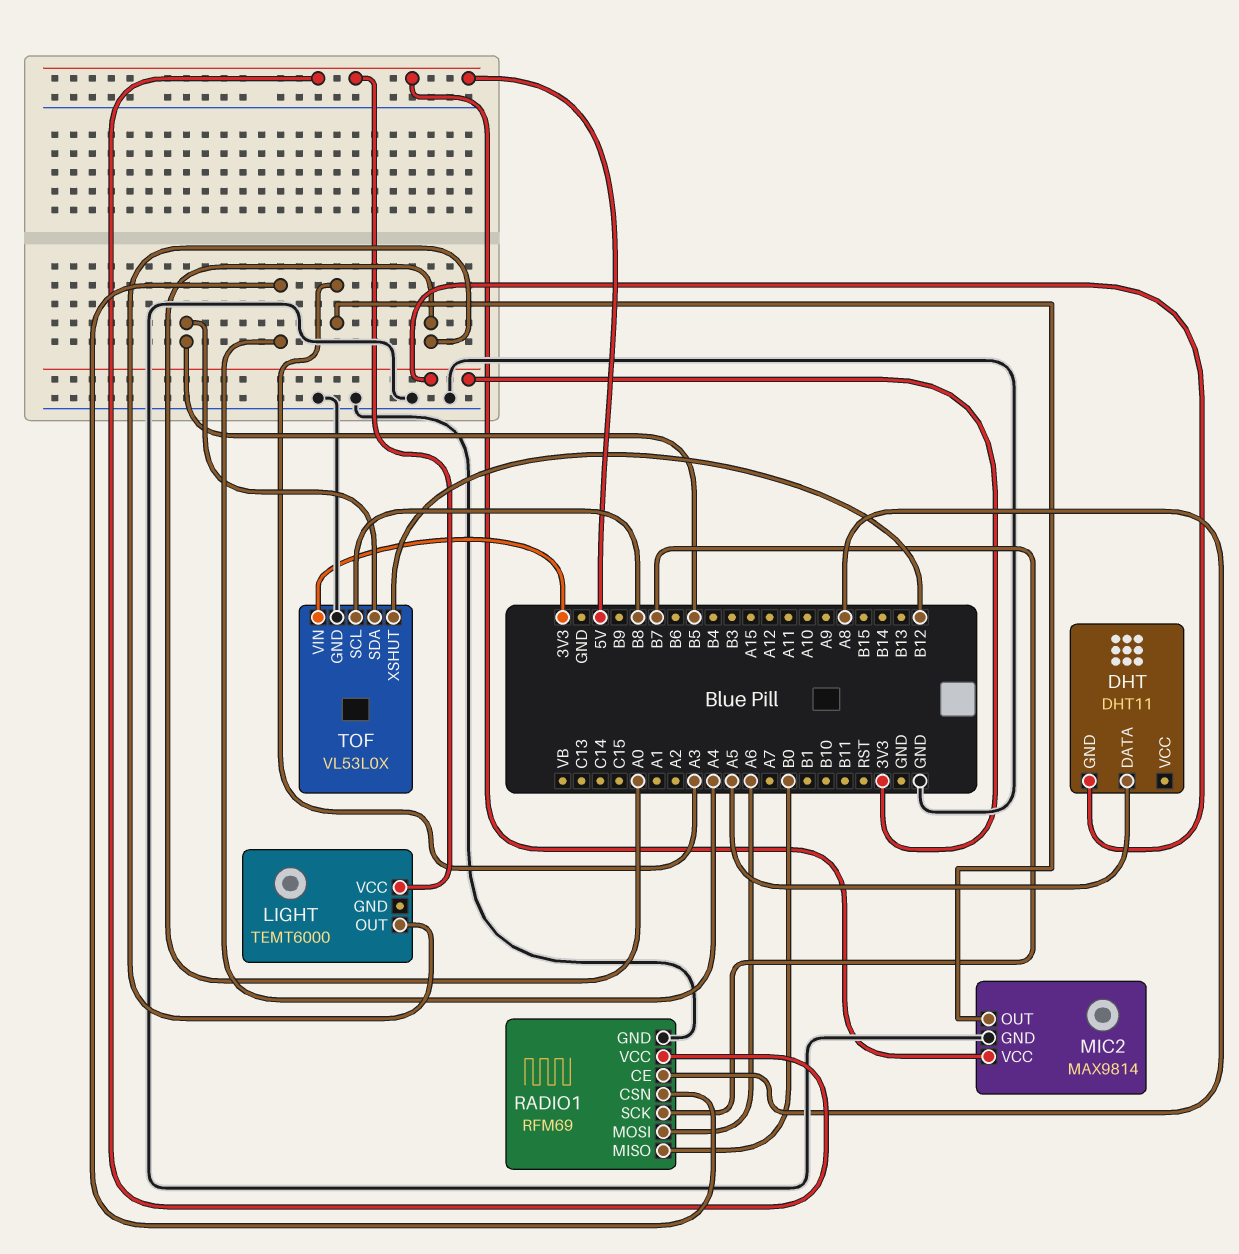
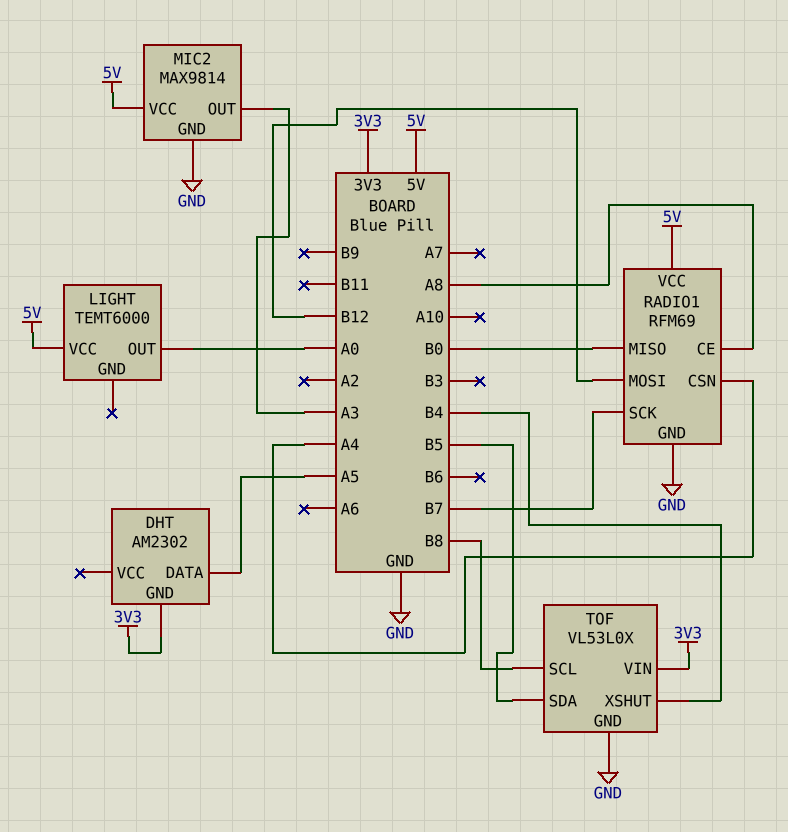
DHT: DHT11 -> AM2302
RADIO1 pin MOSI: A6 -> B12
TOF pin XSHUT: B12 -> B4

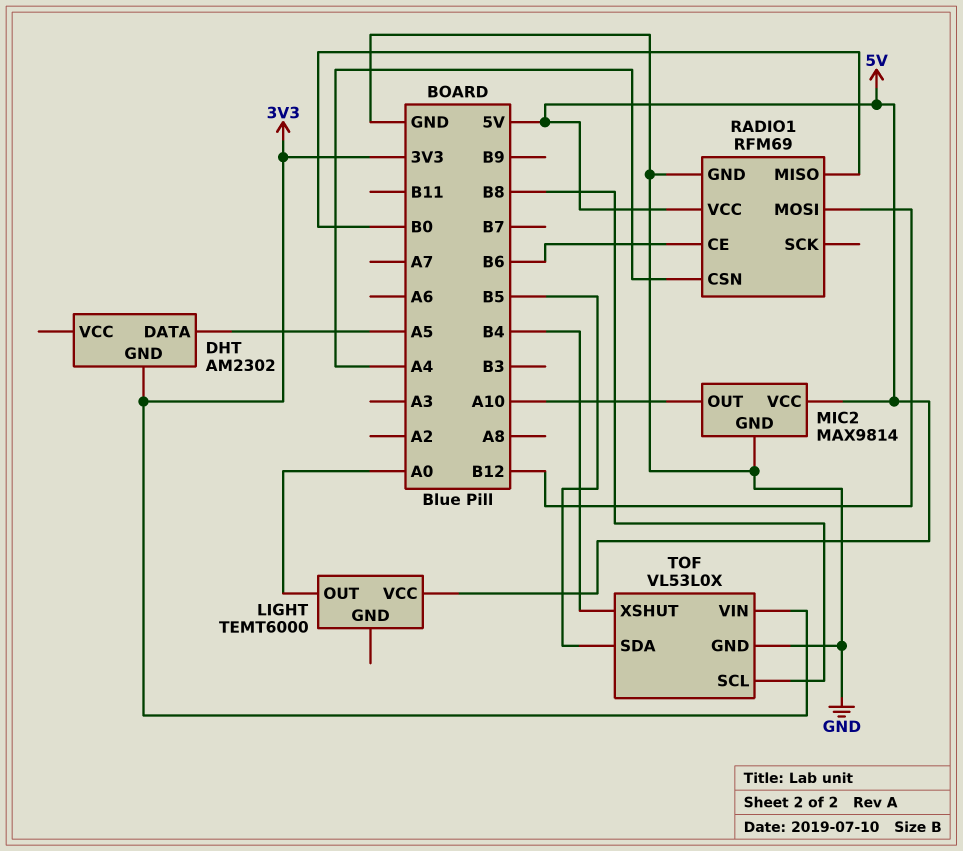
MIC2 pin OUT: A3 -> A10
RADIO1 pin CE: A8 -> B6
RADIO1 pin SCK: B7 -> none

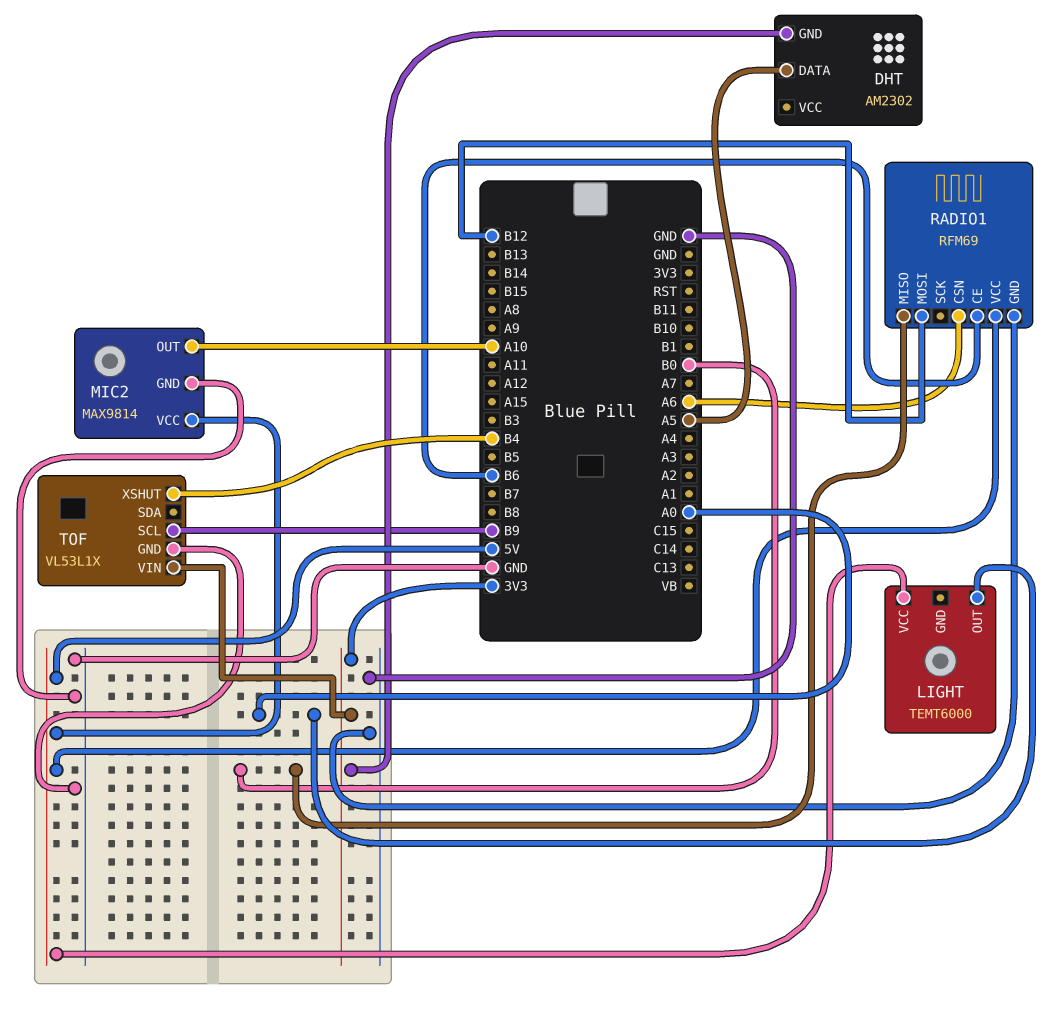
RADIO1 pin CSN: A4 -> A6
TOF: VL53L0X -> VL53L1X
TOF pin SCL: B8 -> B9
TOF pin SDA: B5 -> none

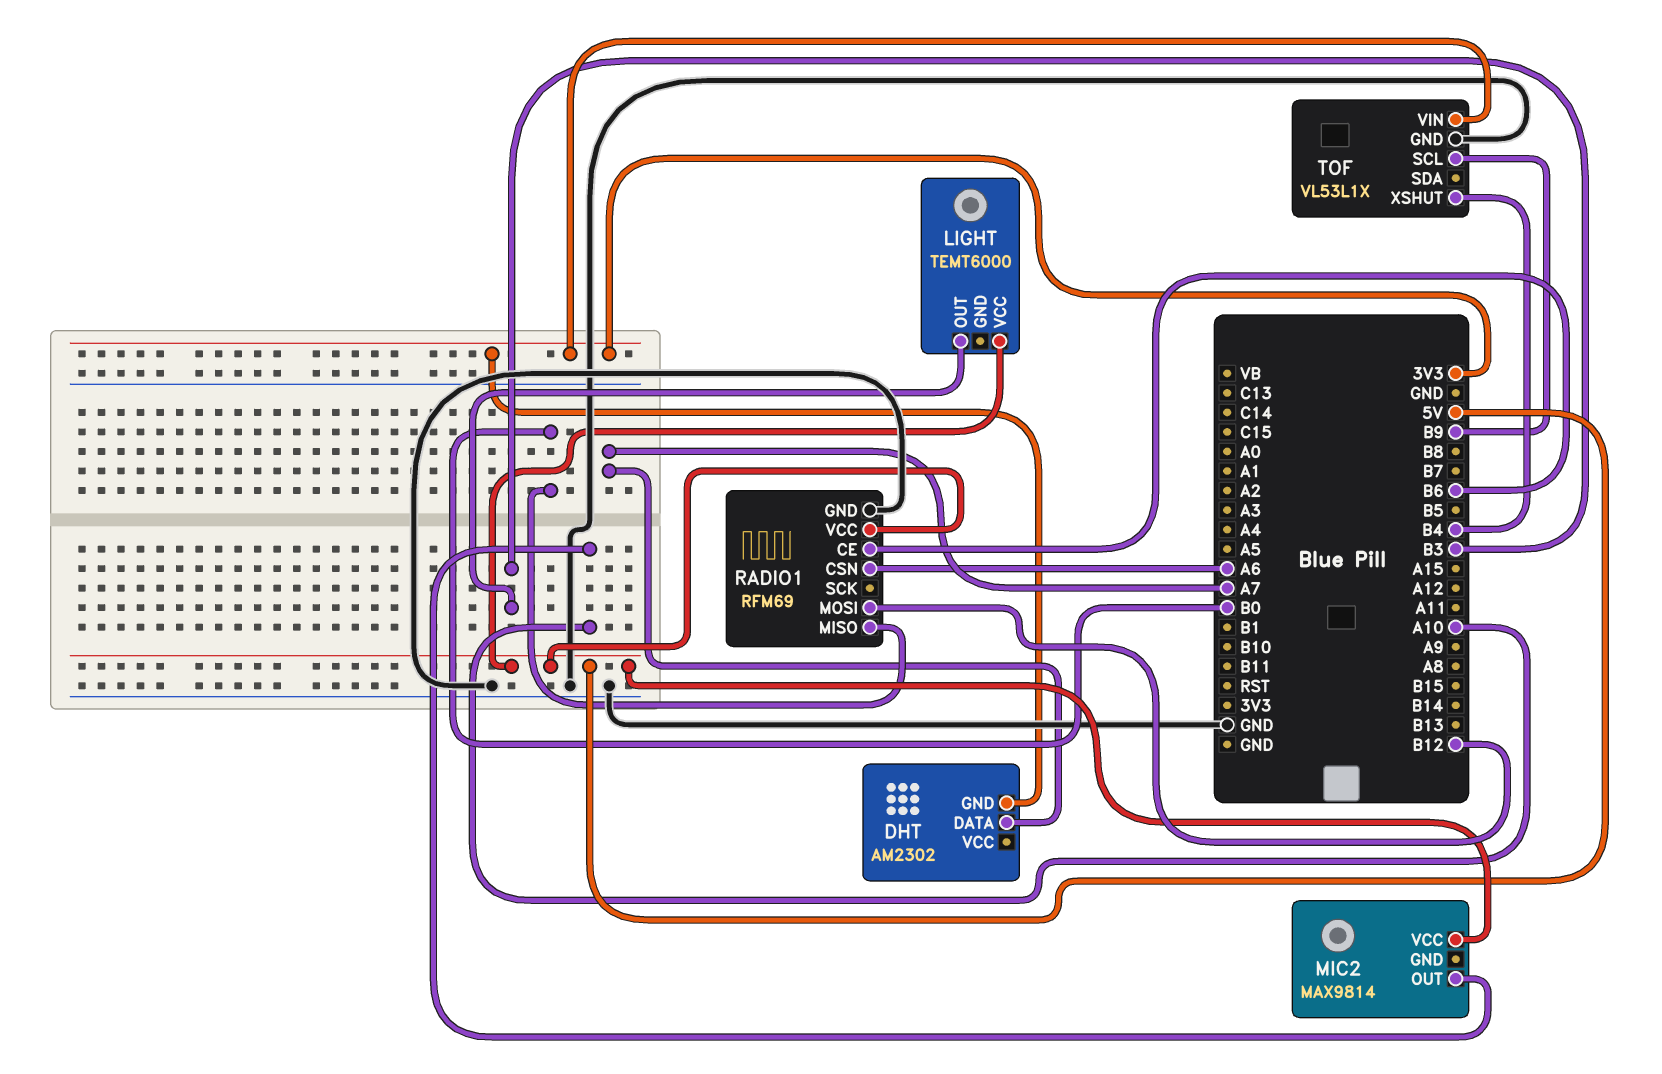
DHT pin DATA: A5 -> A7
LIGHT pin OUT: A0 -> B3
MIC2 pin GND: GND -> none

